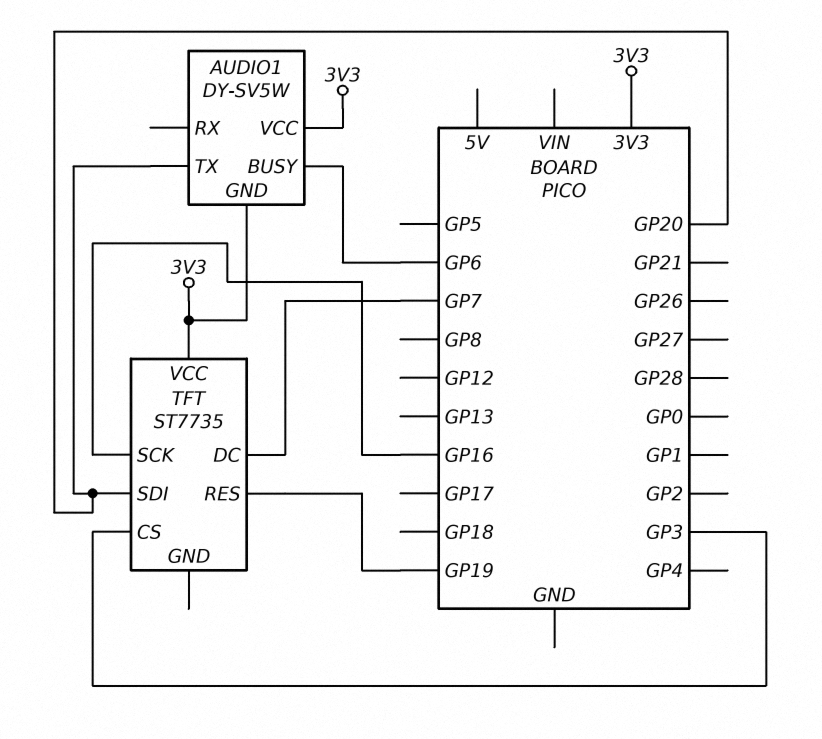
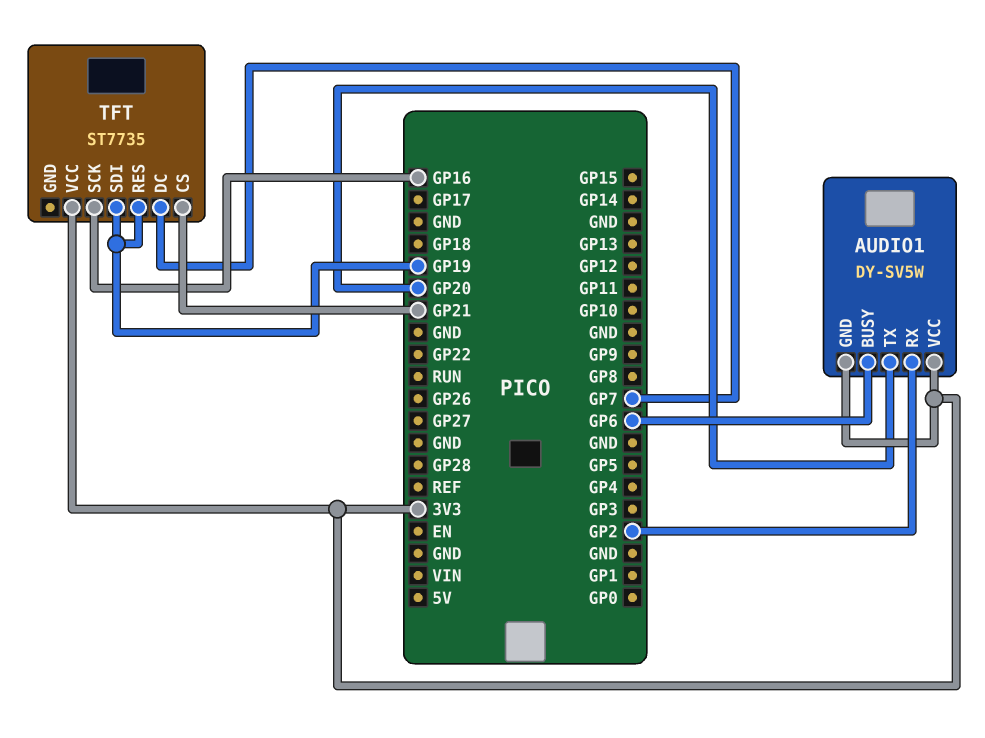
AUDIO1 pin RX: none -> GP2
TFT pin CS: GP3 -> GP21
TFT pin SDI: GP20 -> GP19

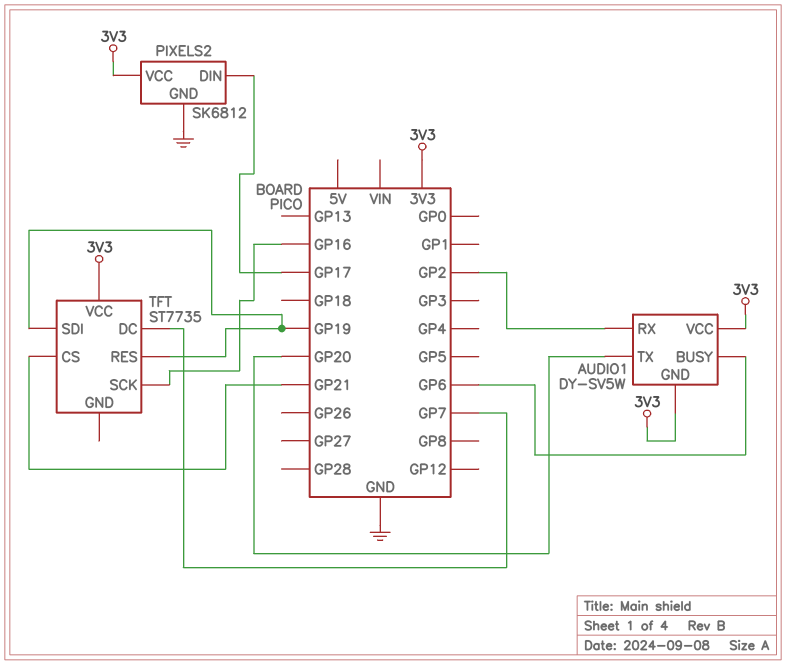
PIXELS2: none -> SK6812
PIXELS2 pin DIN: none -> GP17
PIXELS2 pin GND: none -> GND
PIXELS2 pin VCC: none -> 3V3

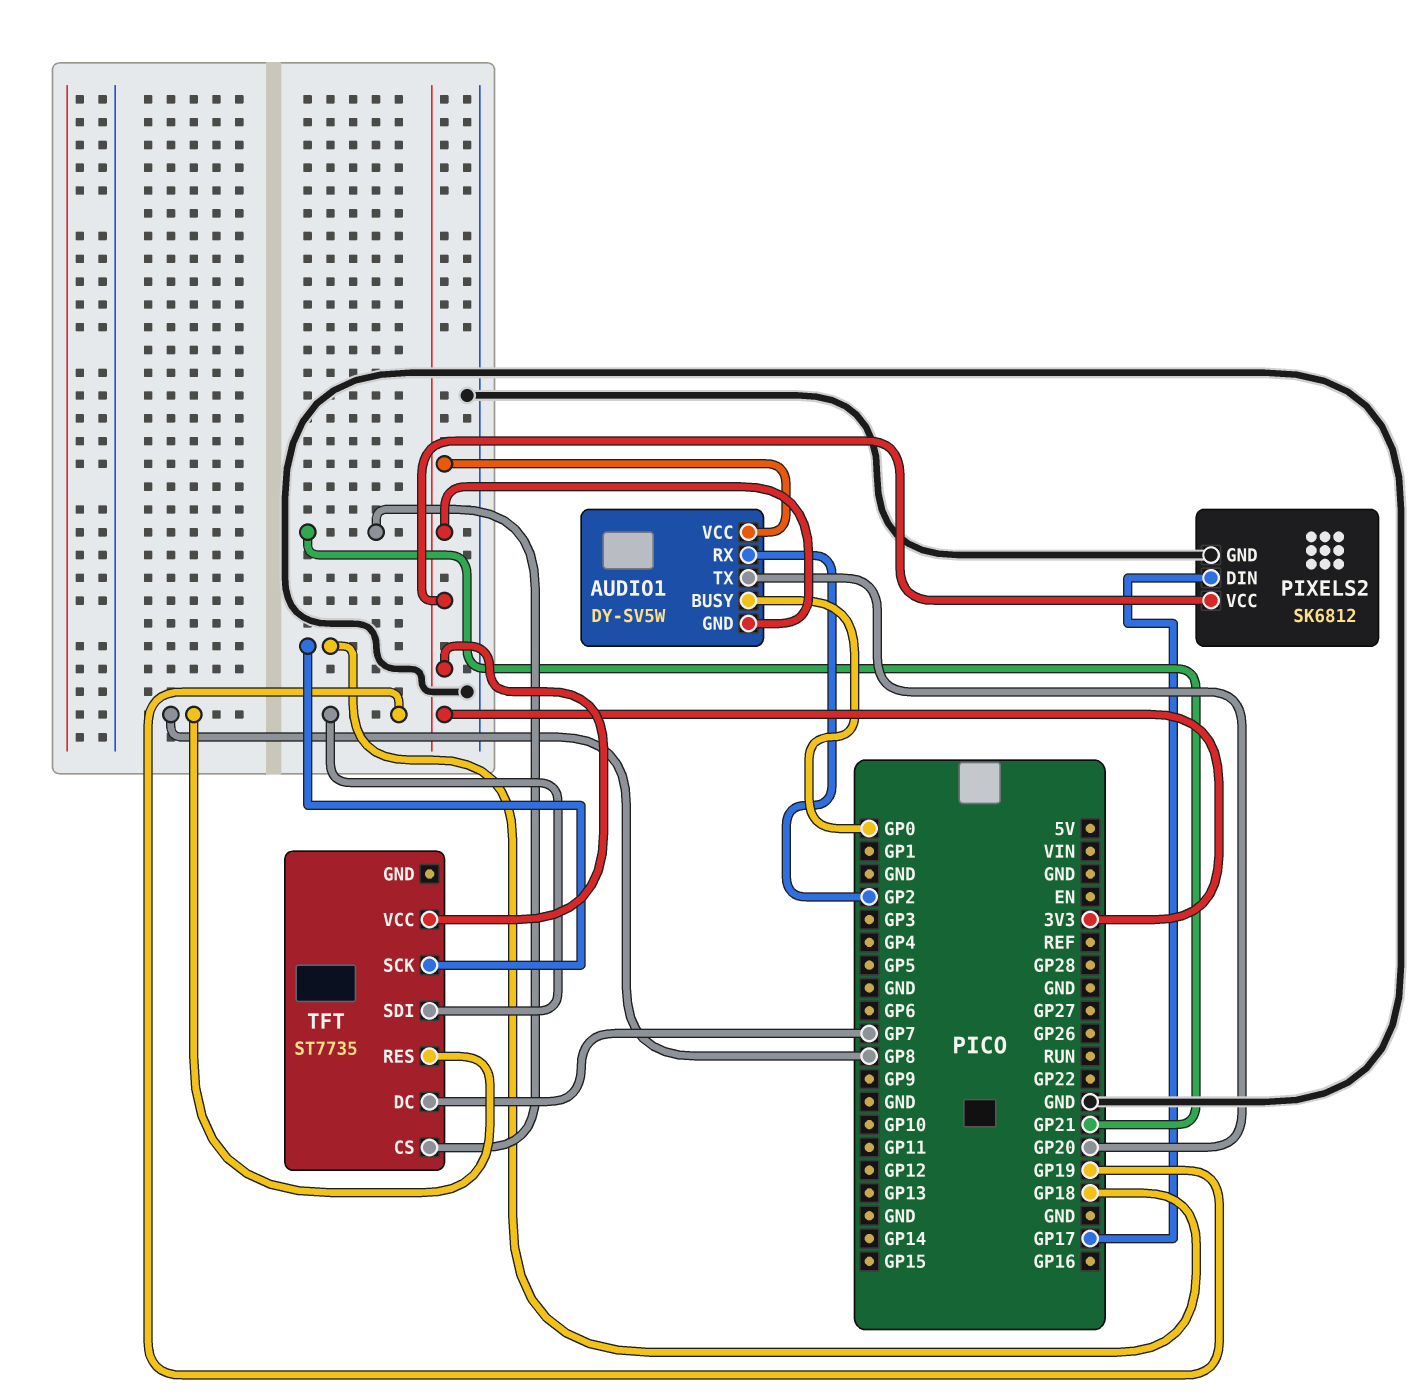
AUDIO1 pin BUSY: GP6 -> GP0
TFT pin RES: GP19 -> GP8
TFT pin SCK: GP16 -> GP18

